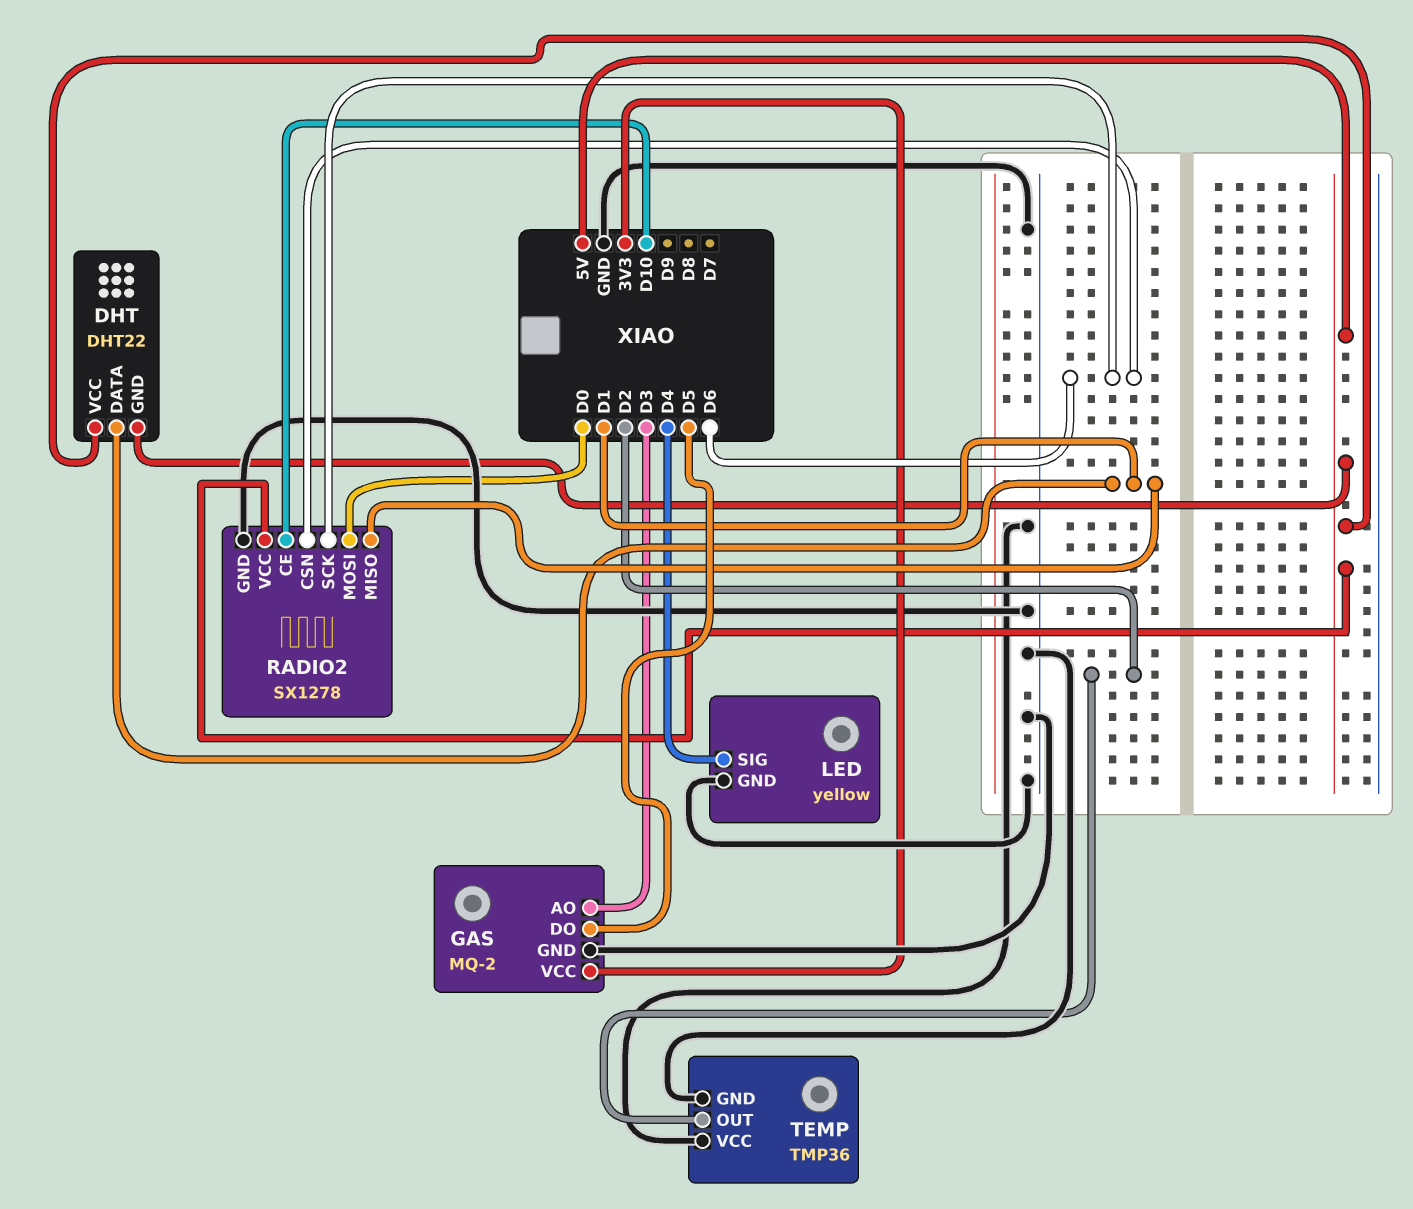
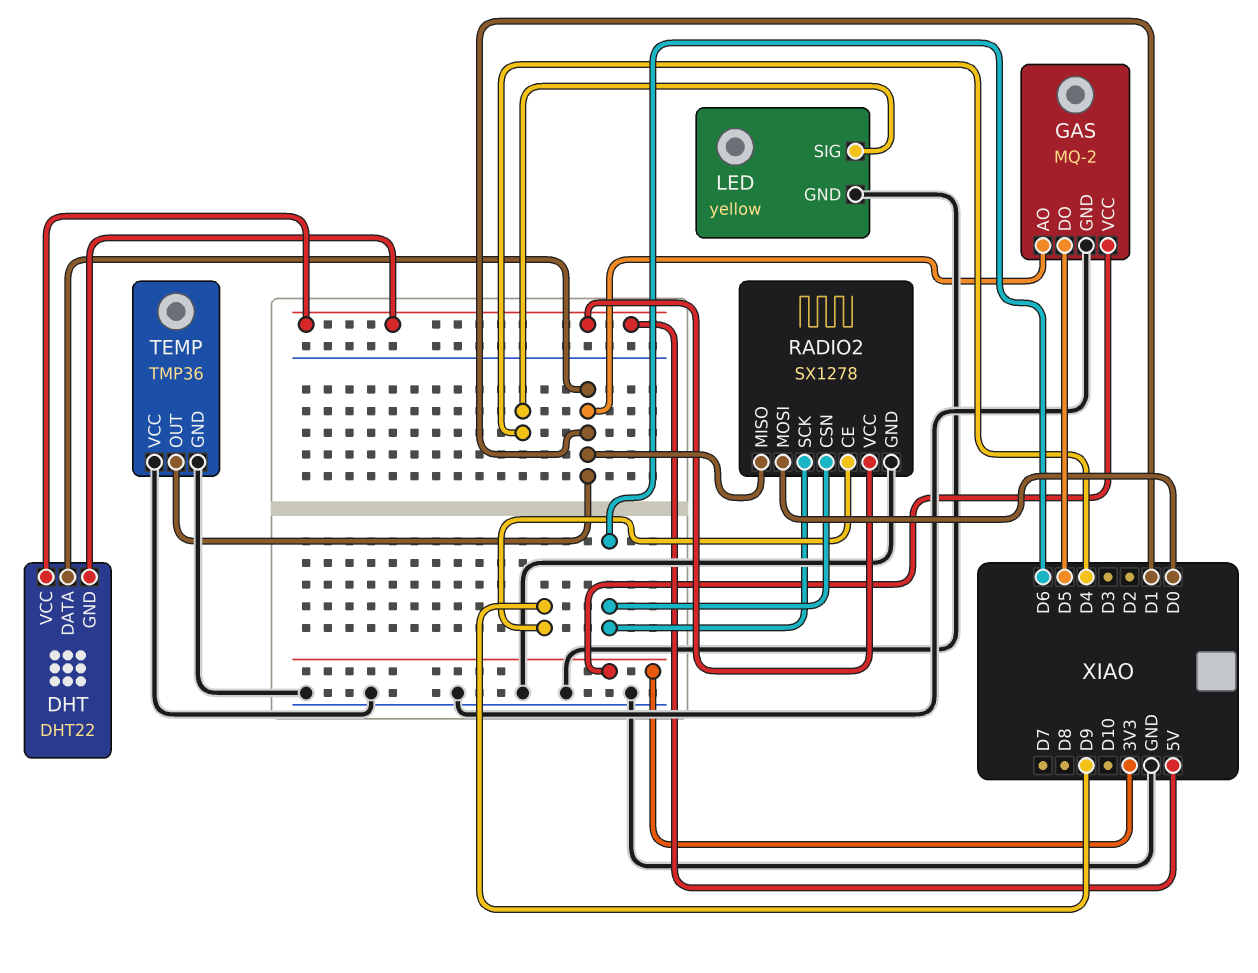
GAS pin AO: D3 -> D1
RADIO2 pin CE: D10 -> D9
TEMP pin OUT: D2 -> D1

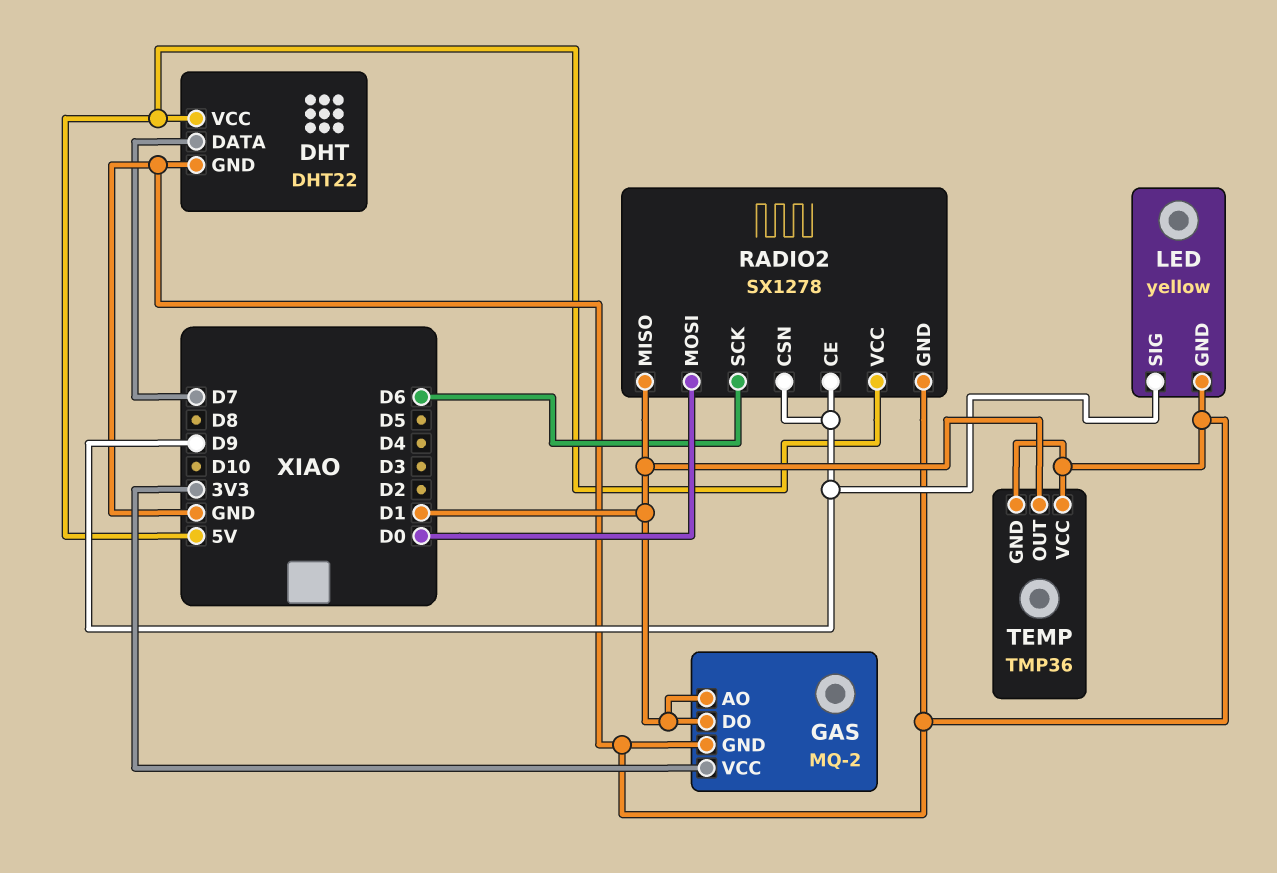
DHT pin DATA: D1 -> D7
DHT pin GND: 5V -> GND
GAS pin DO: D5 -> D1
LED pin SIG: D4 -> D9
RADIO2 pin CSN: D6 -> D9

